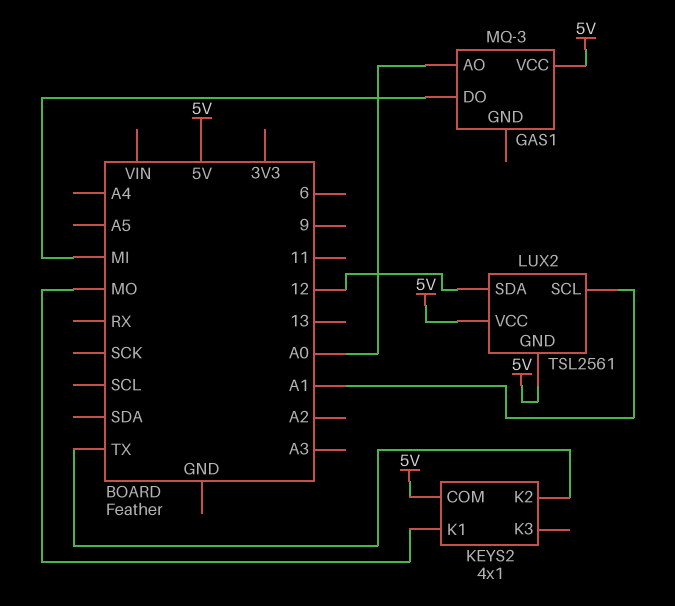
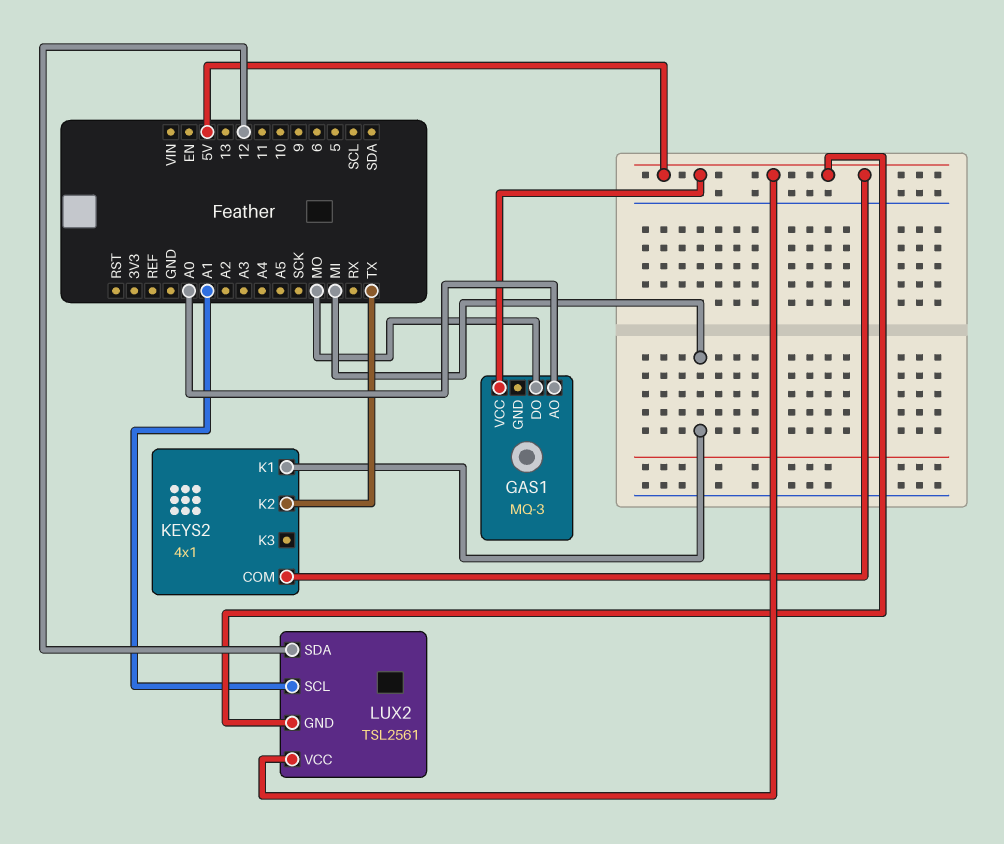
GAS1 pin DO: MI -> MO
KEYS2 pin K1: MO -> MI

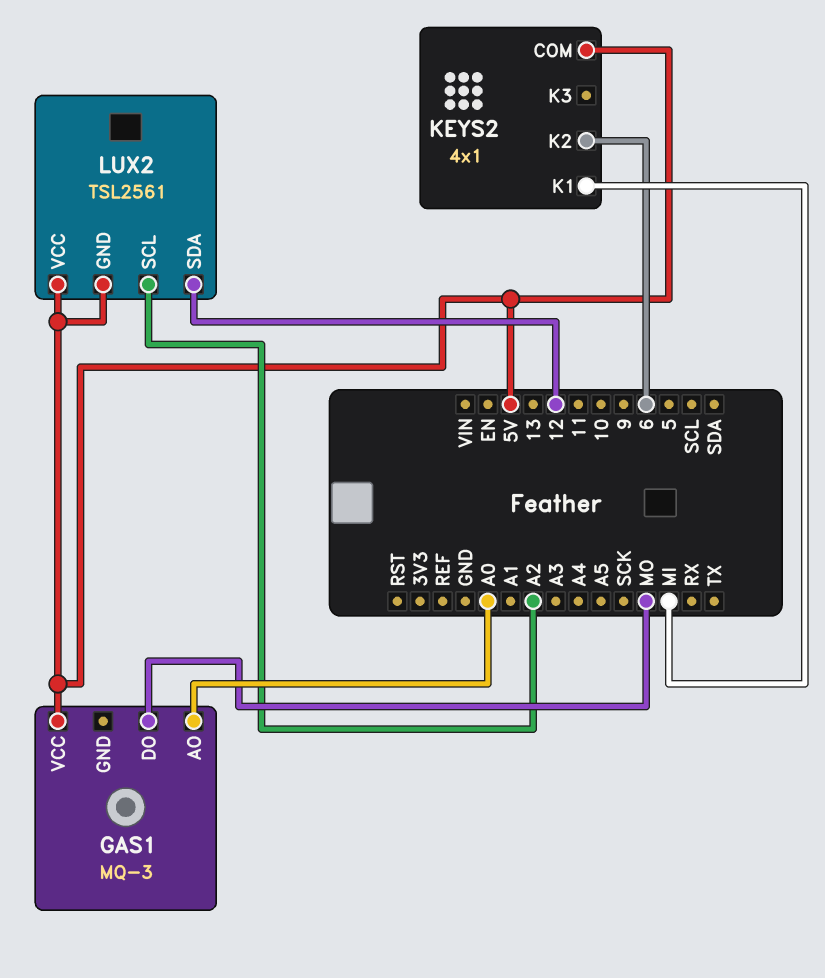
KEYS2 pin K2: TX -> 6
LUX2 pin SCL: A1 -> A2

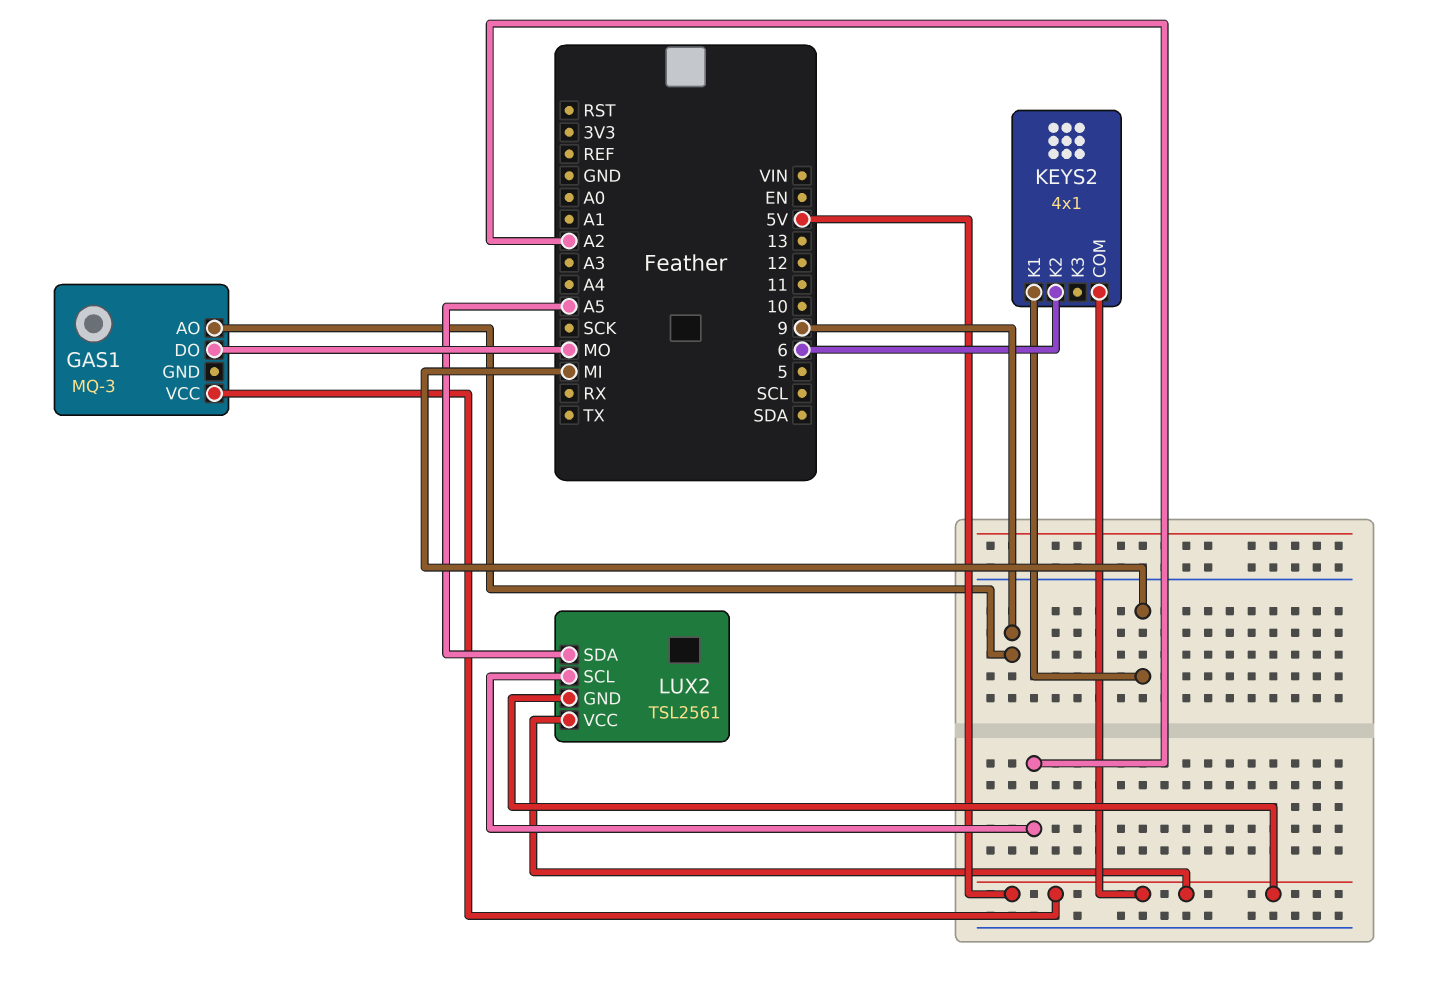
GAS1 pin AO: A0 -> 9
LUX2 pin SDA: 12 -> A5

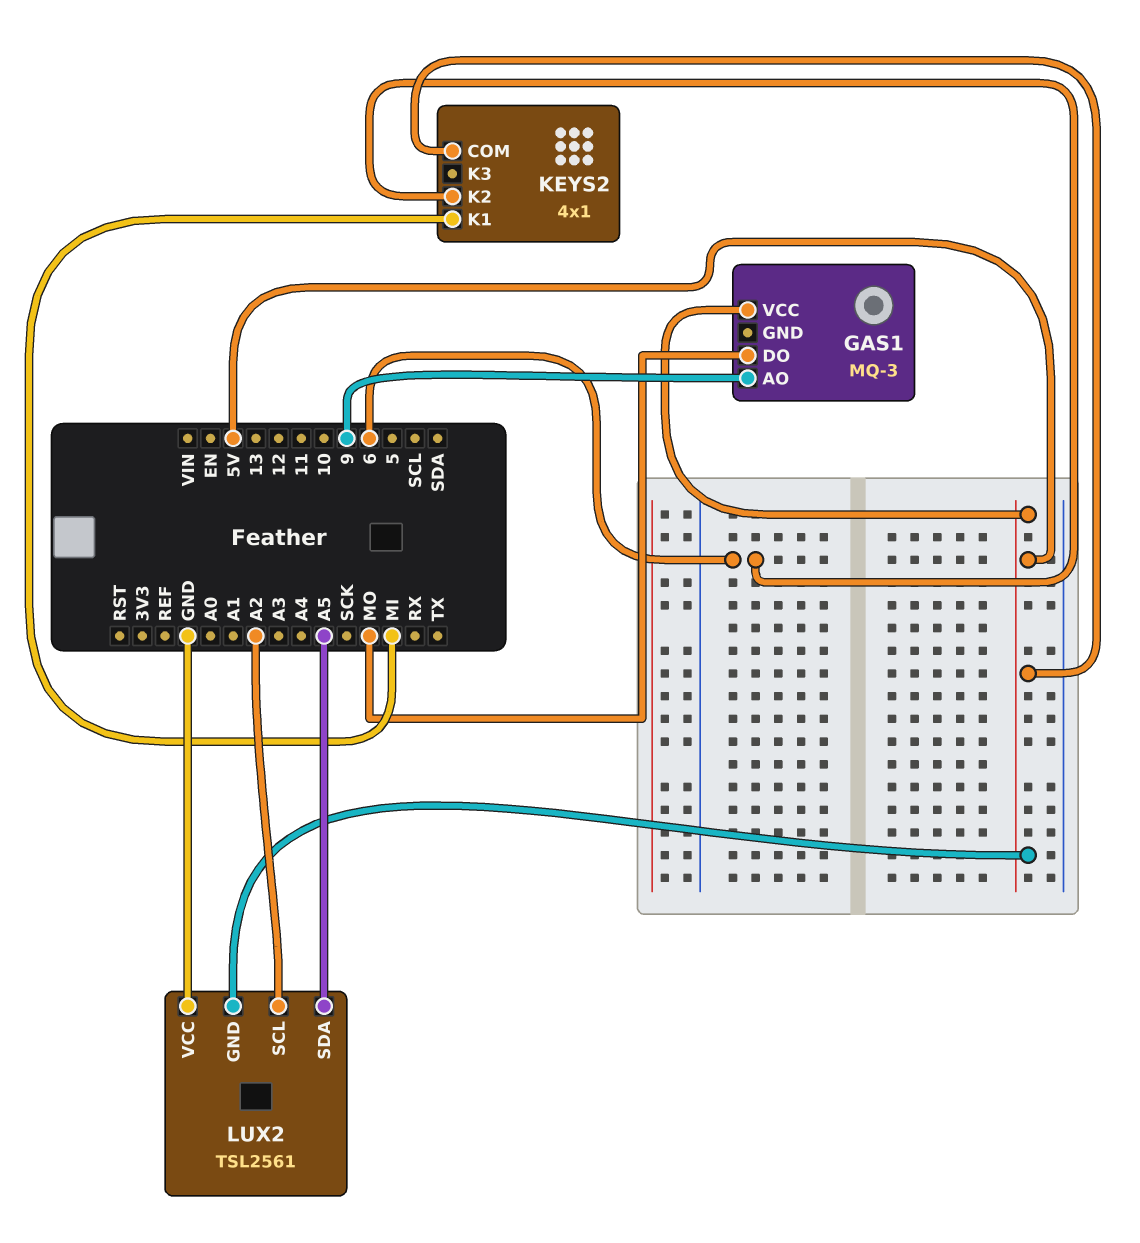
LUX2 pin VCC: 5V -> GND

